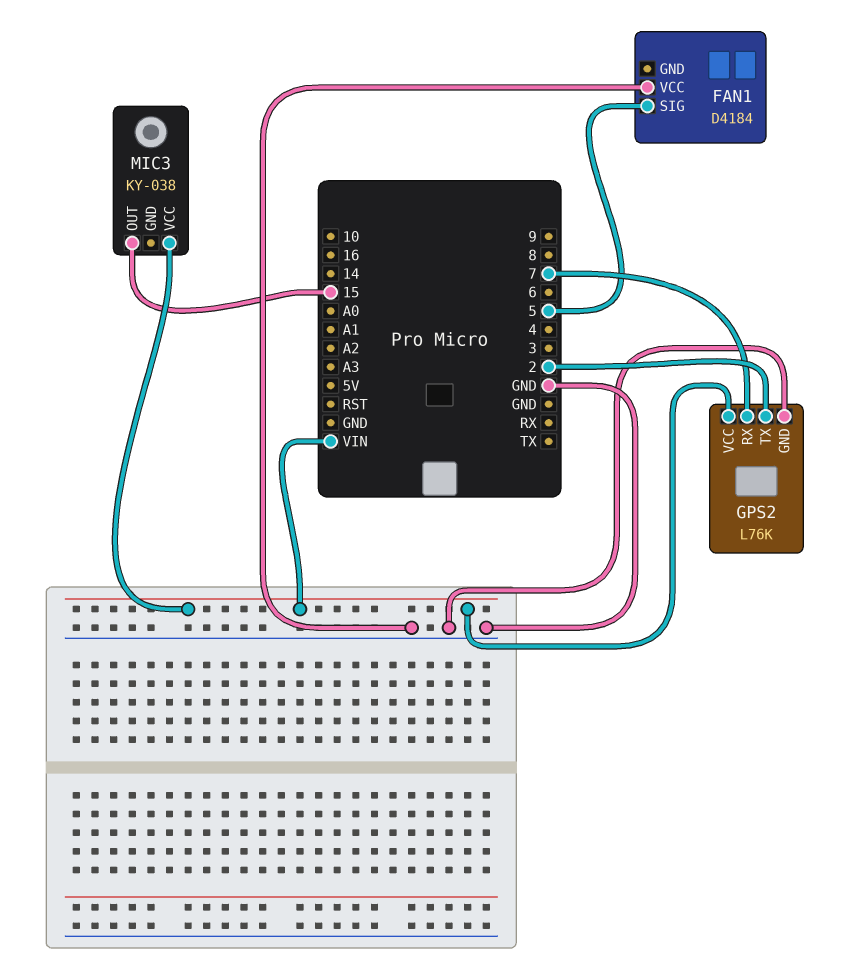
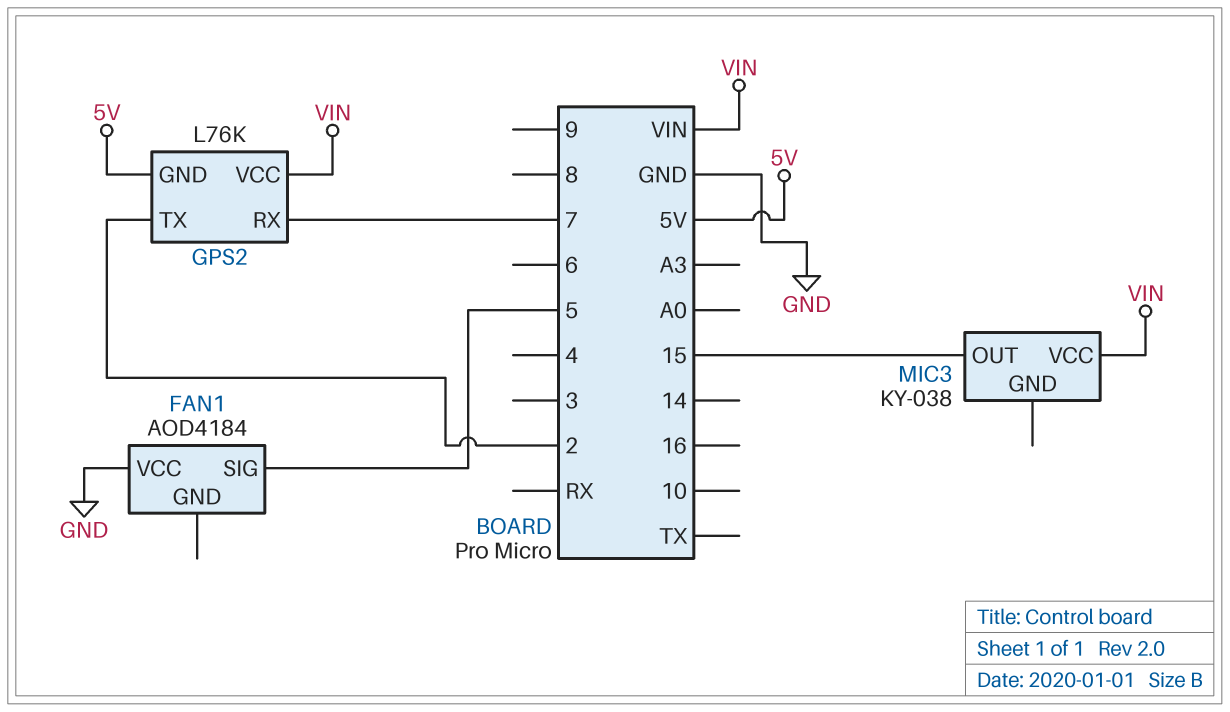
FAN1: D4184 -> AOD4184
GPS2 pin GND: GND -> 5V

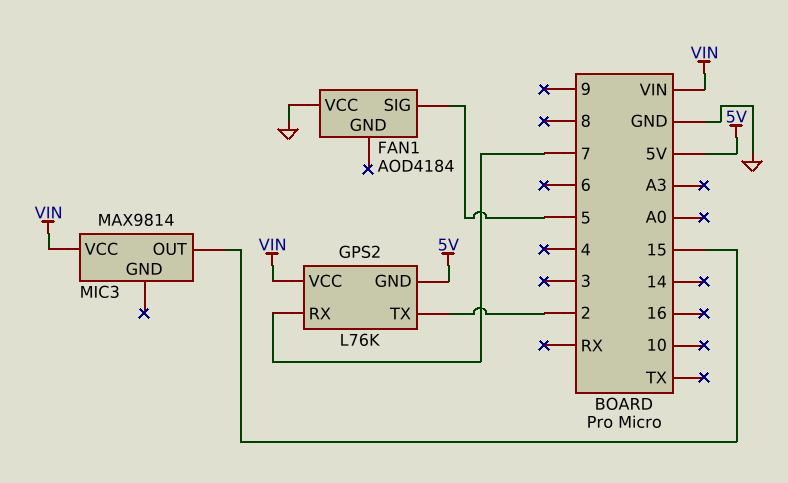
MIC3: KY-038 -> MAX9814

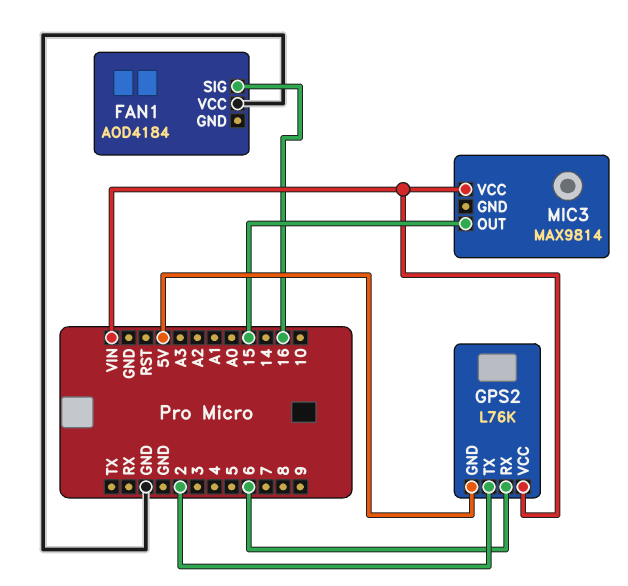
FAN1 pin SIG: 5 -> 16
GPS2 pin RX: 7 -> 6

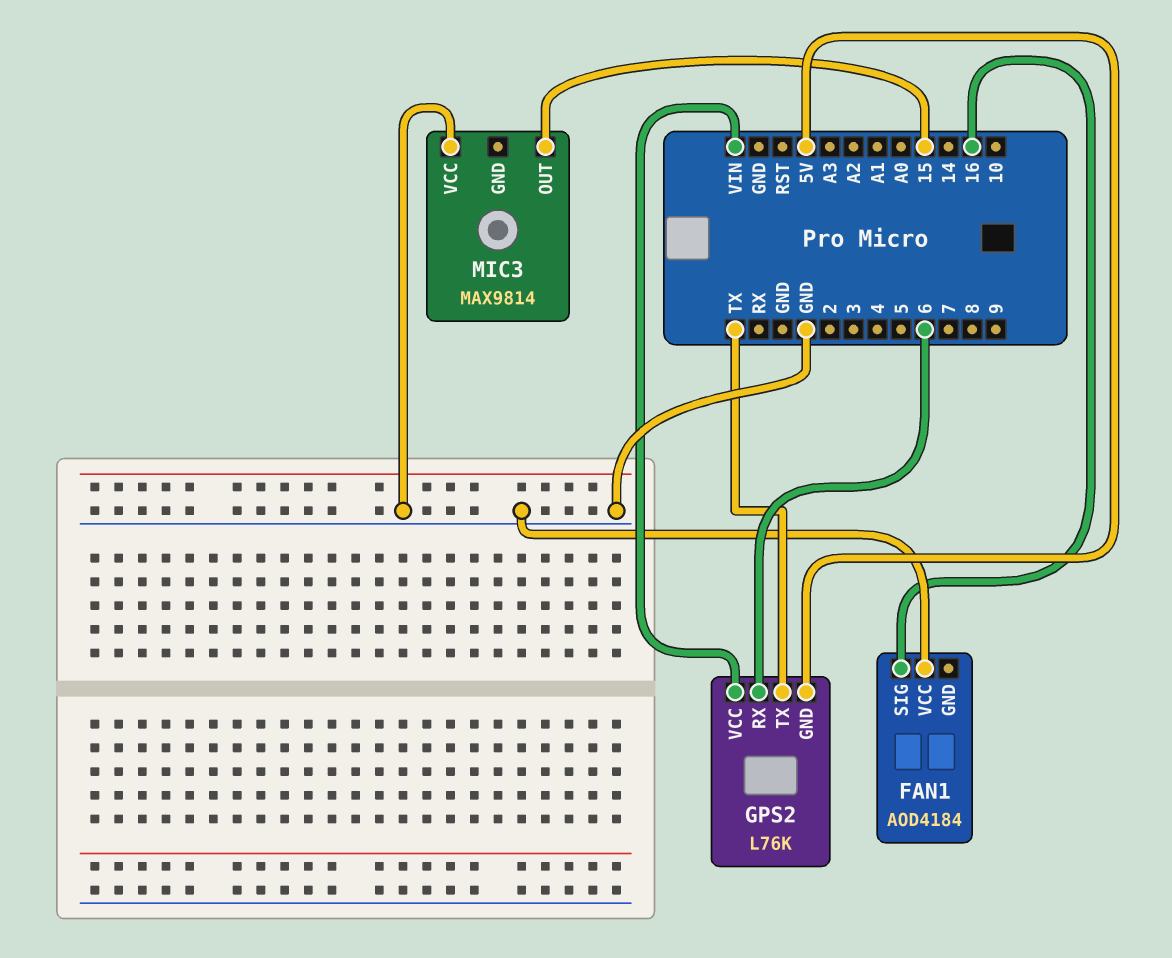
GPS2 pin TX: 2 -> TX
MIC3 pin VCC: VIN -> GND

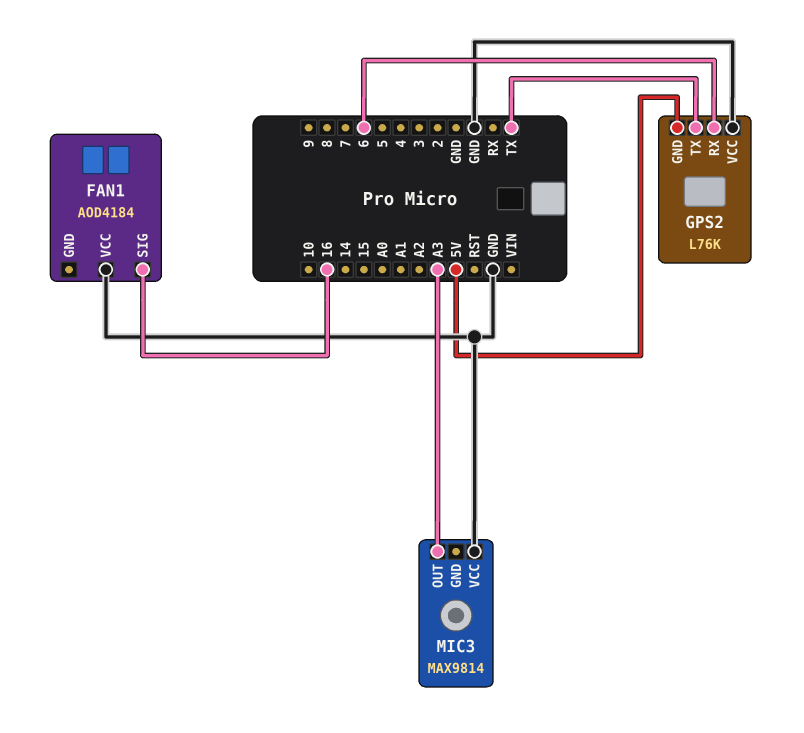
GPS2 pin VCC: VIN -> GND
MIC3 pin OUT: 15 -> A3

